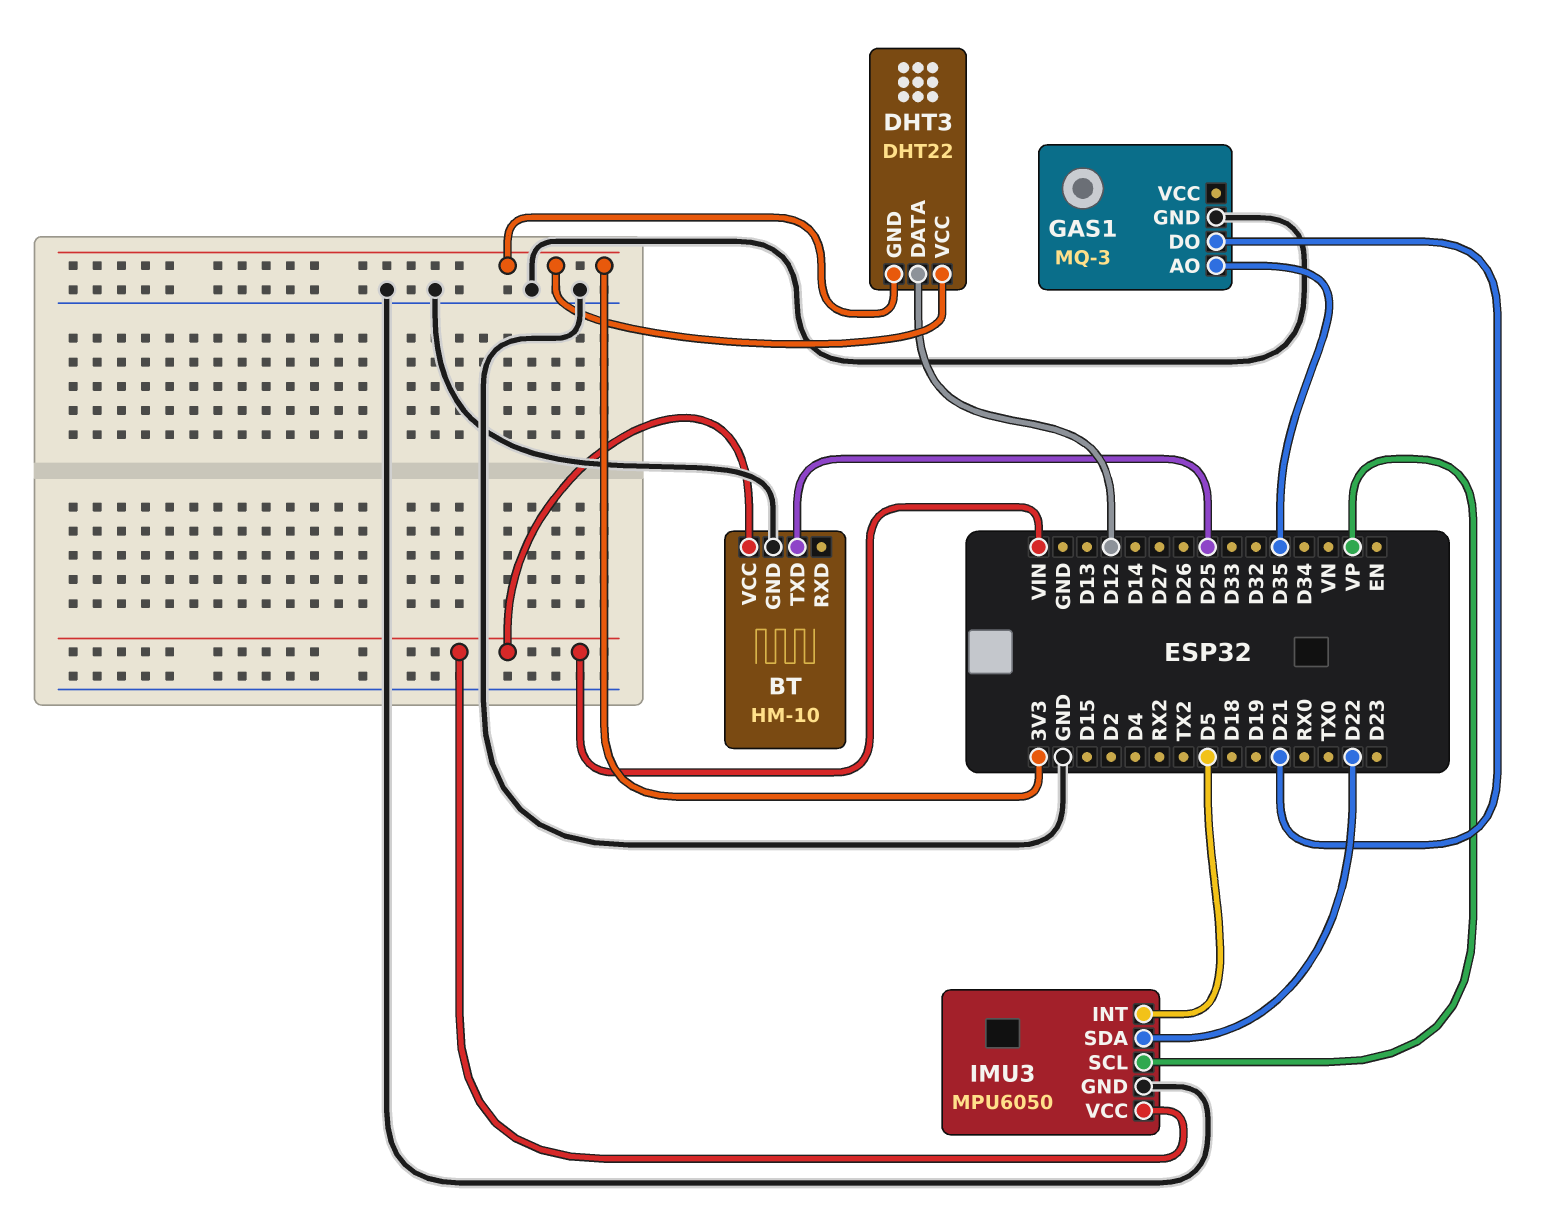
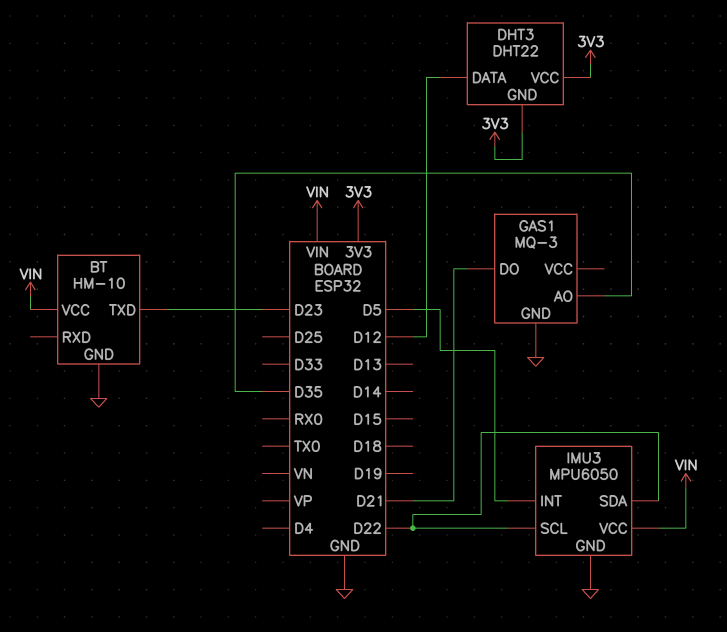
BT pin TXD: D25 -> D23
IMU3 pin SCL: VP -> D22

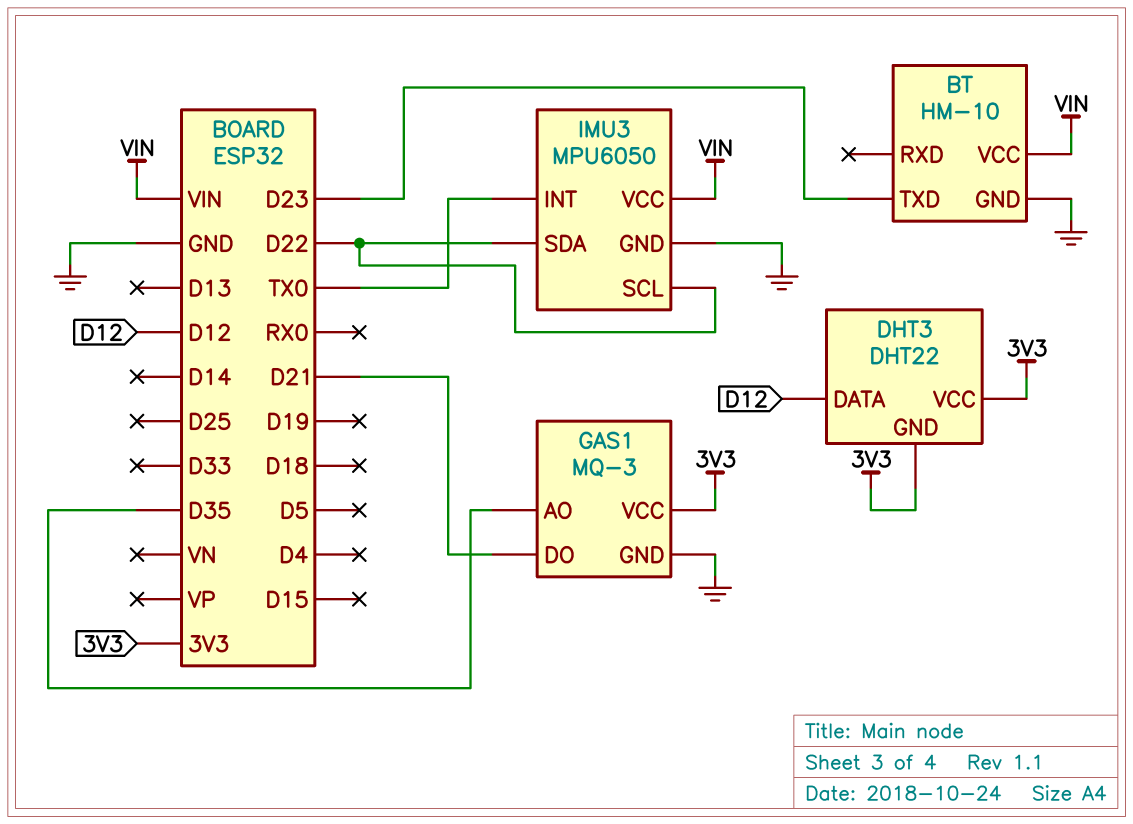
GAS1 pin VCC: none -> 3V3
IMU3 pin INT: D5 -> TX0

